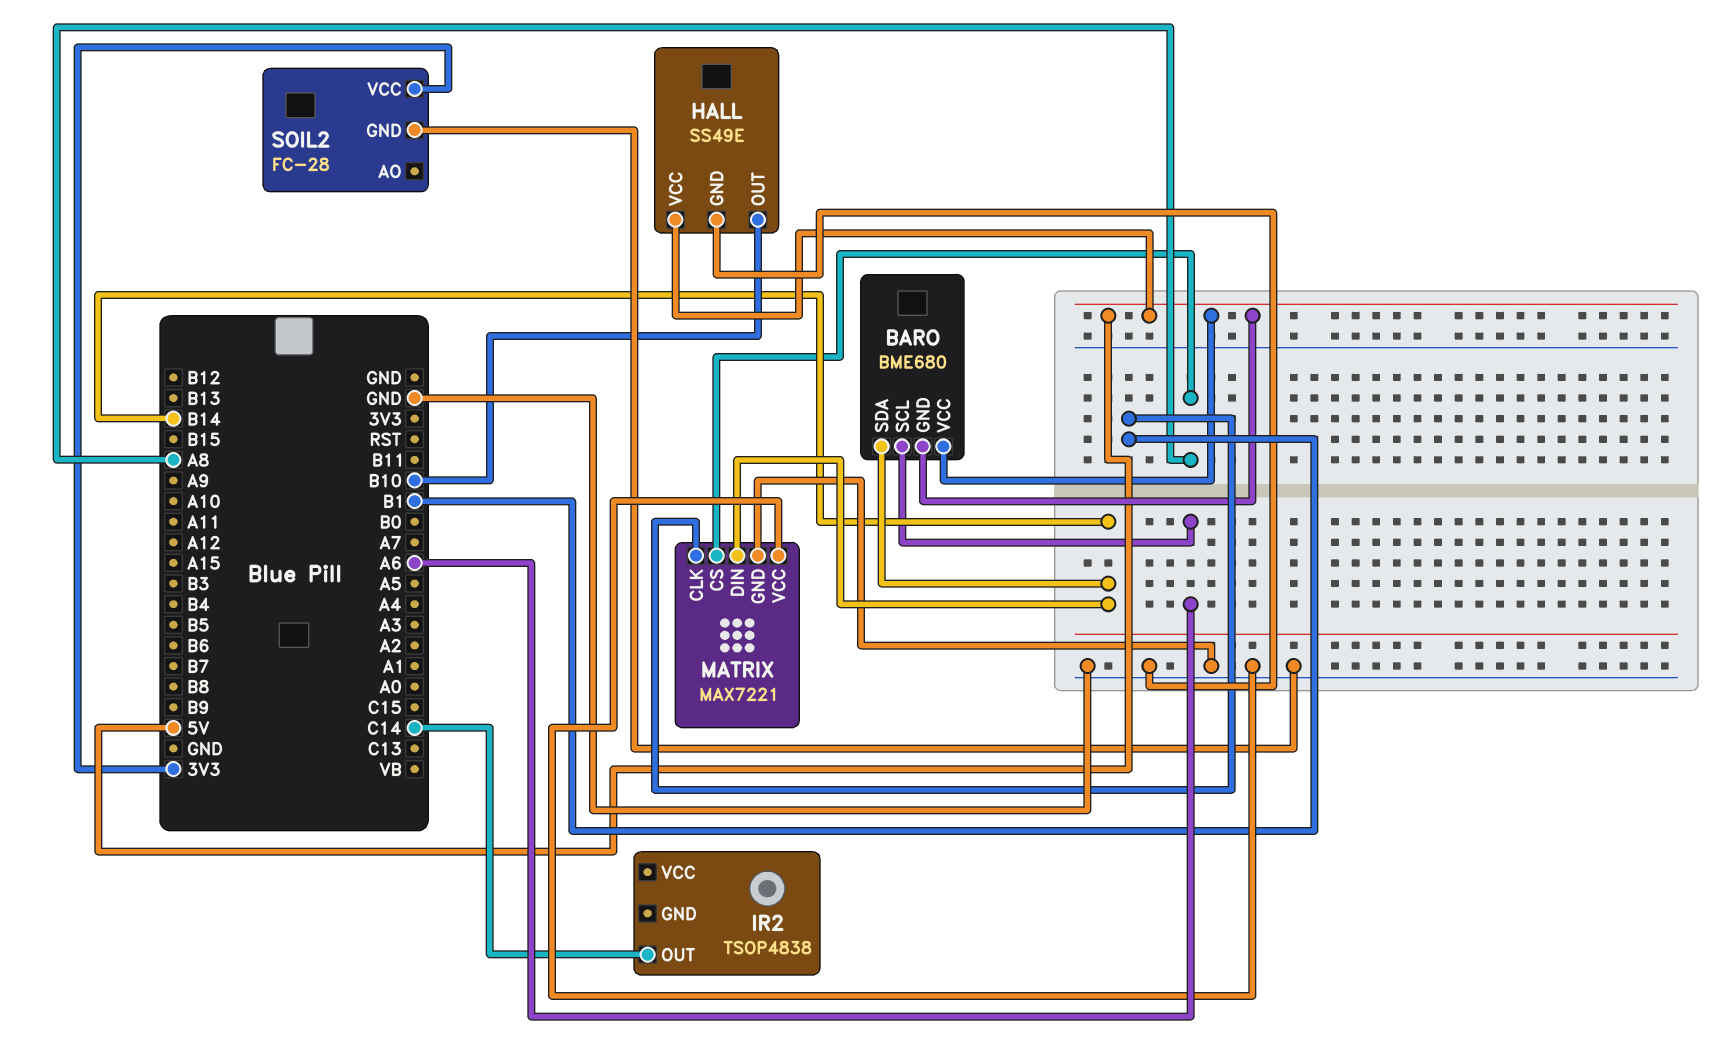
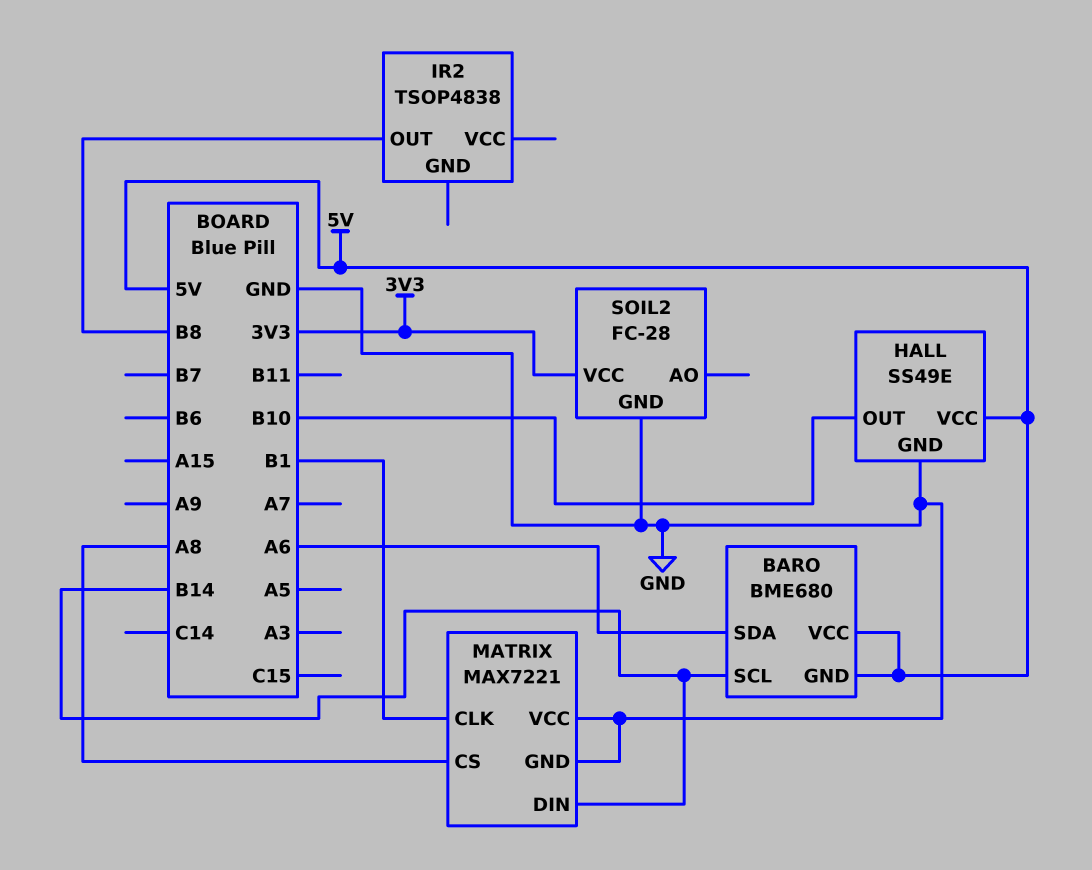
BARO pin SCL: A6 -> B14
BARO pin SDA: B14 -> A6
IR2 pin OUT: C14 -> B8

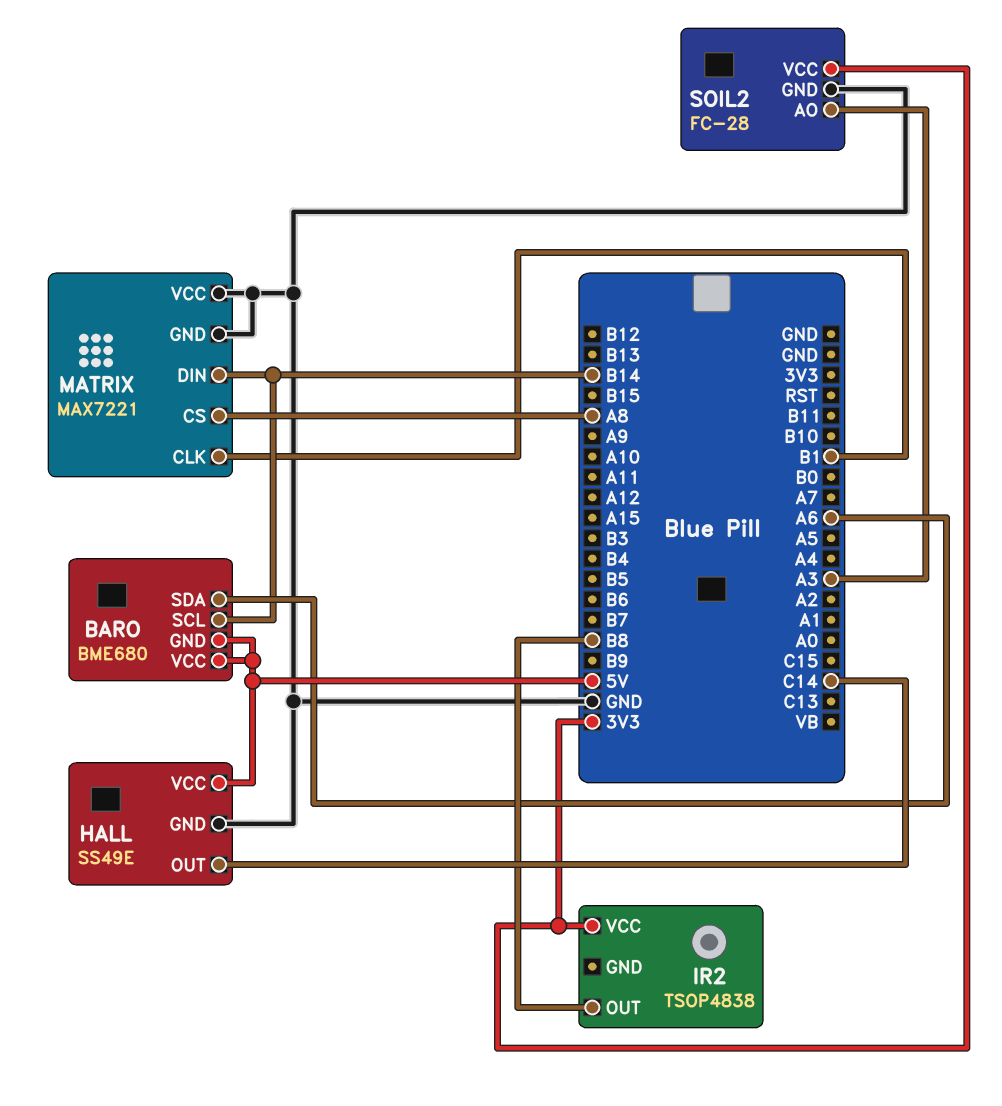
HALL pin OUT: B10 -> C14
IR2 pin VCC: none -> 3V3
SOIL2 pin AO: none -> A3

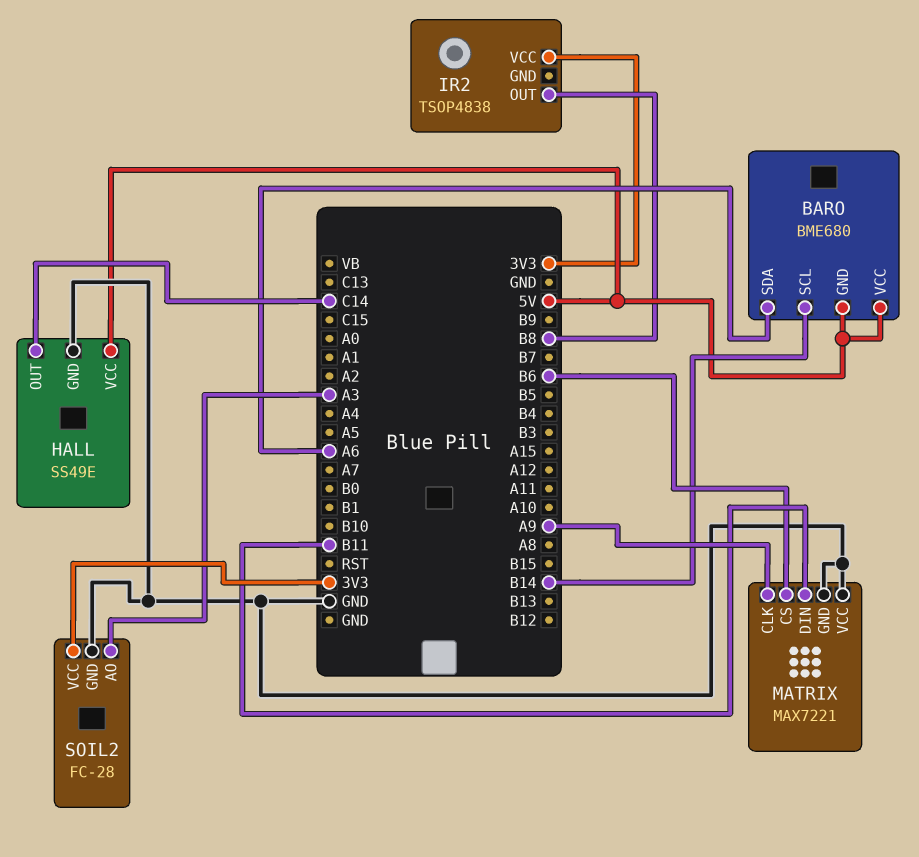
MATRIX pin CLK: B1 -> A9
MATRIX pin CS: A8 -> B6
MATRIX pin DIN: B14 -> B11

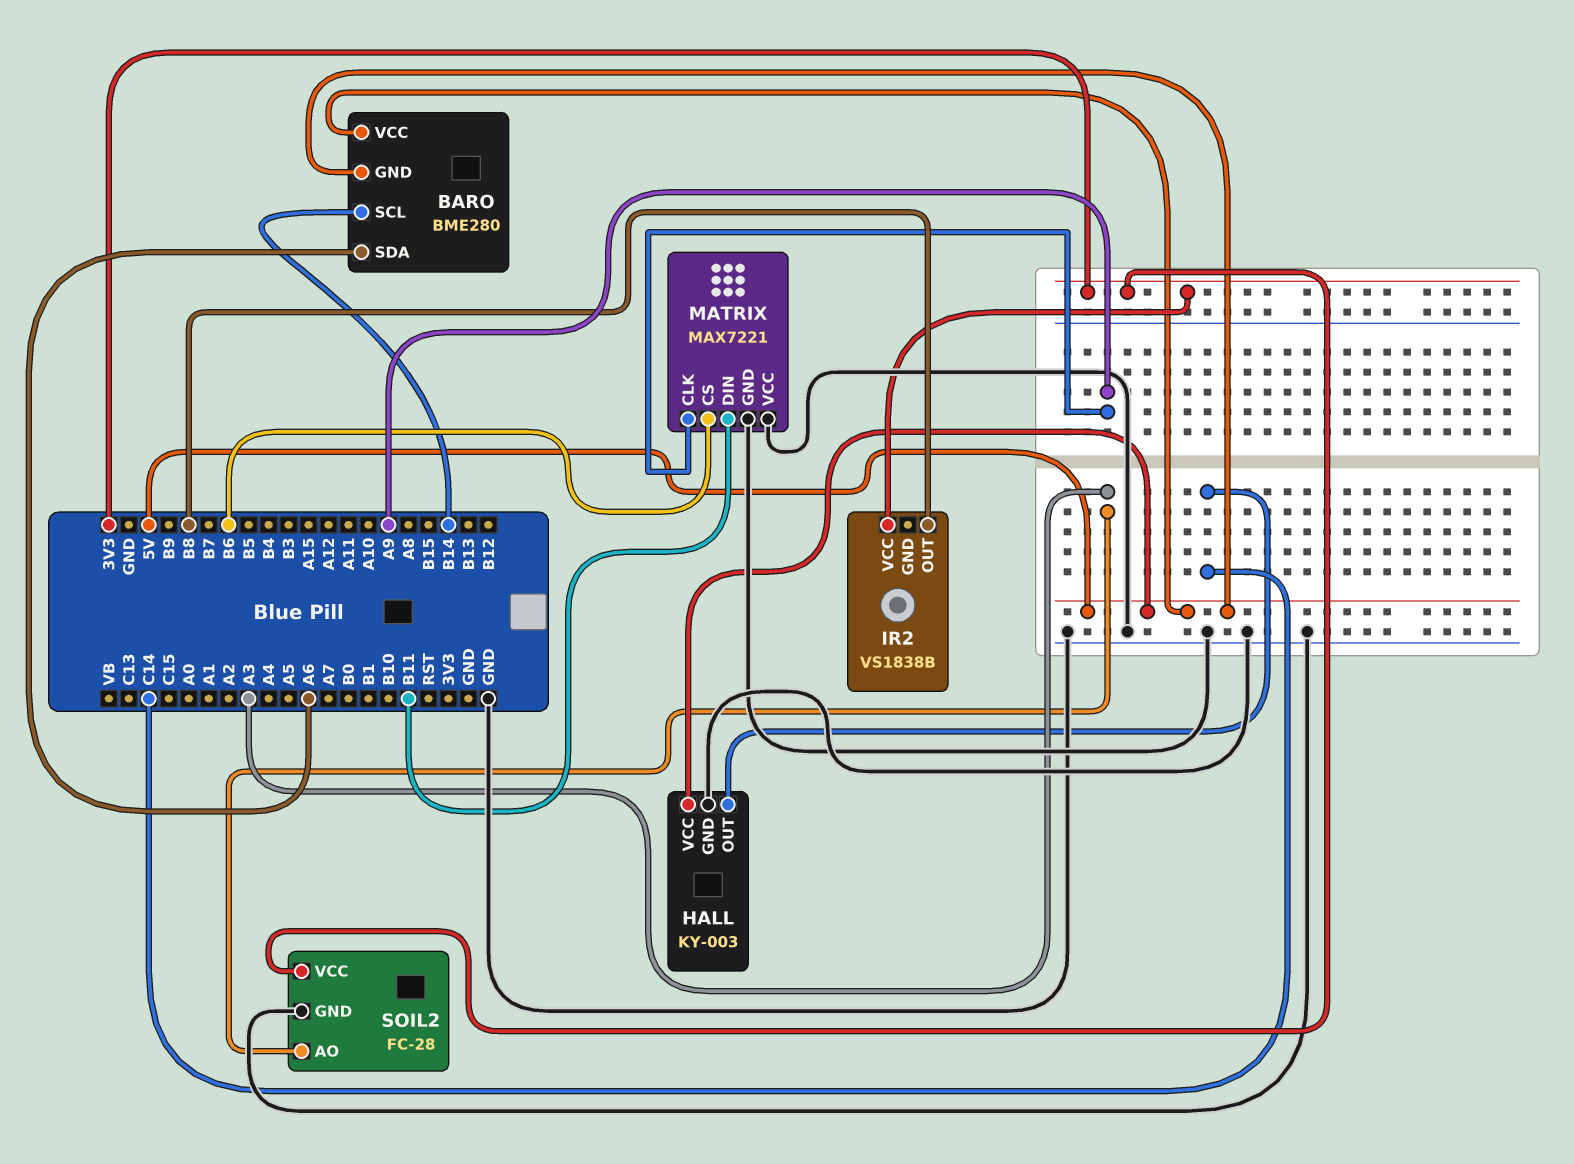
BARO: BME680 -> BME280
HALL: SS49E -> KY-003
IR2: TSOP4838 -> VS1838B

